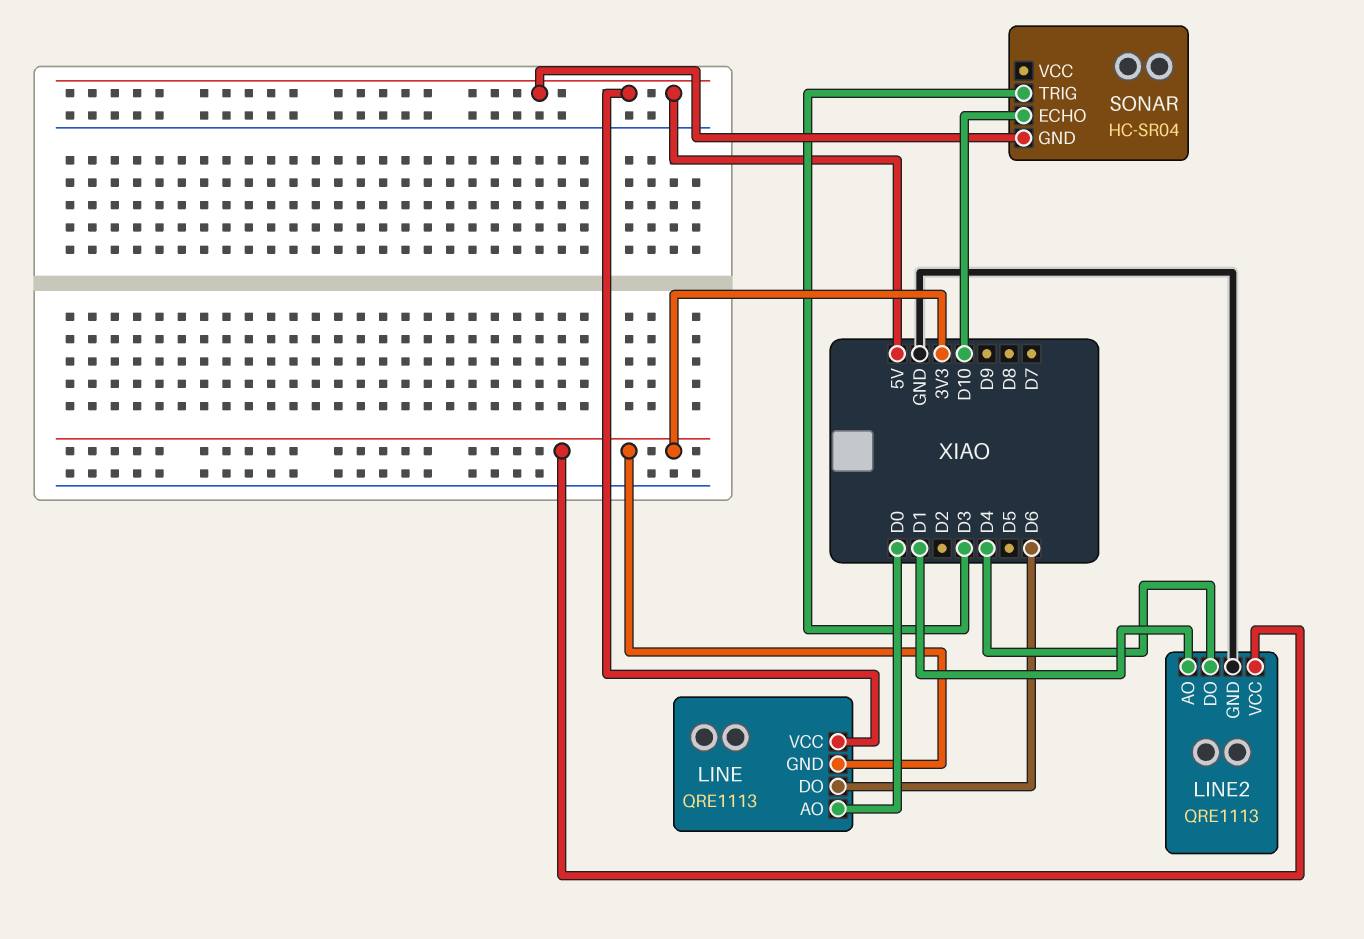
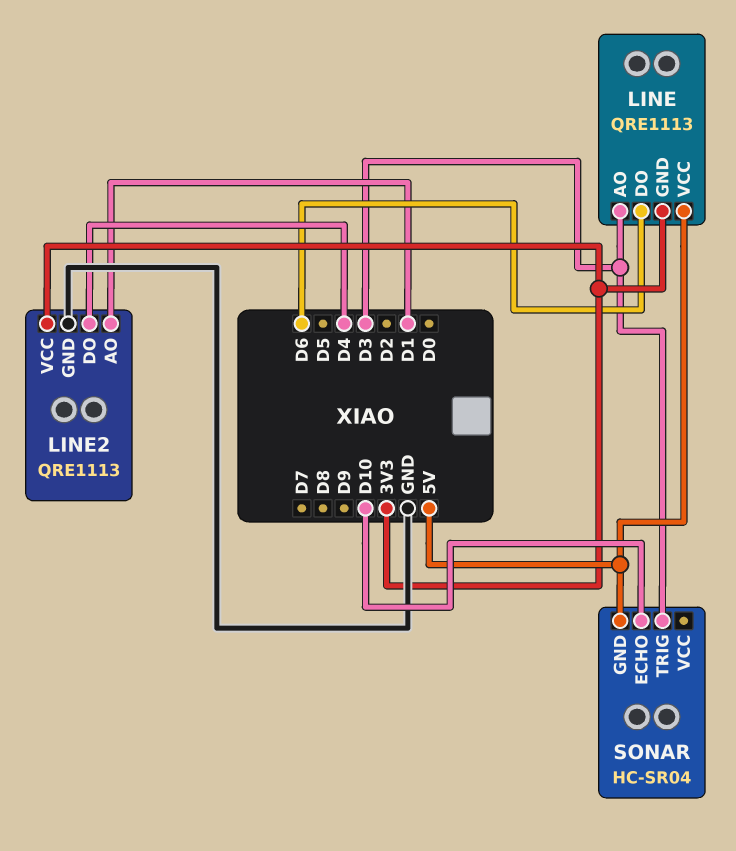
LINE pin AO: D0 -> D3

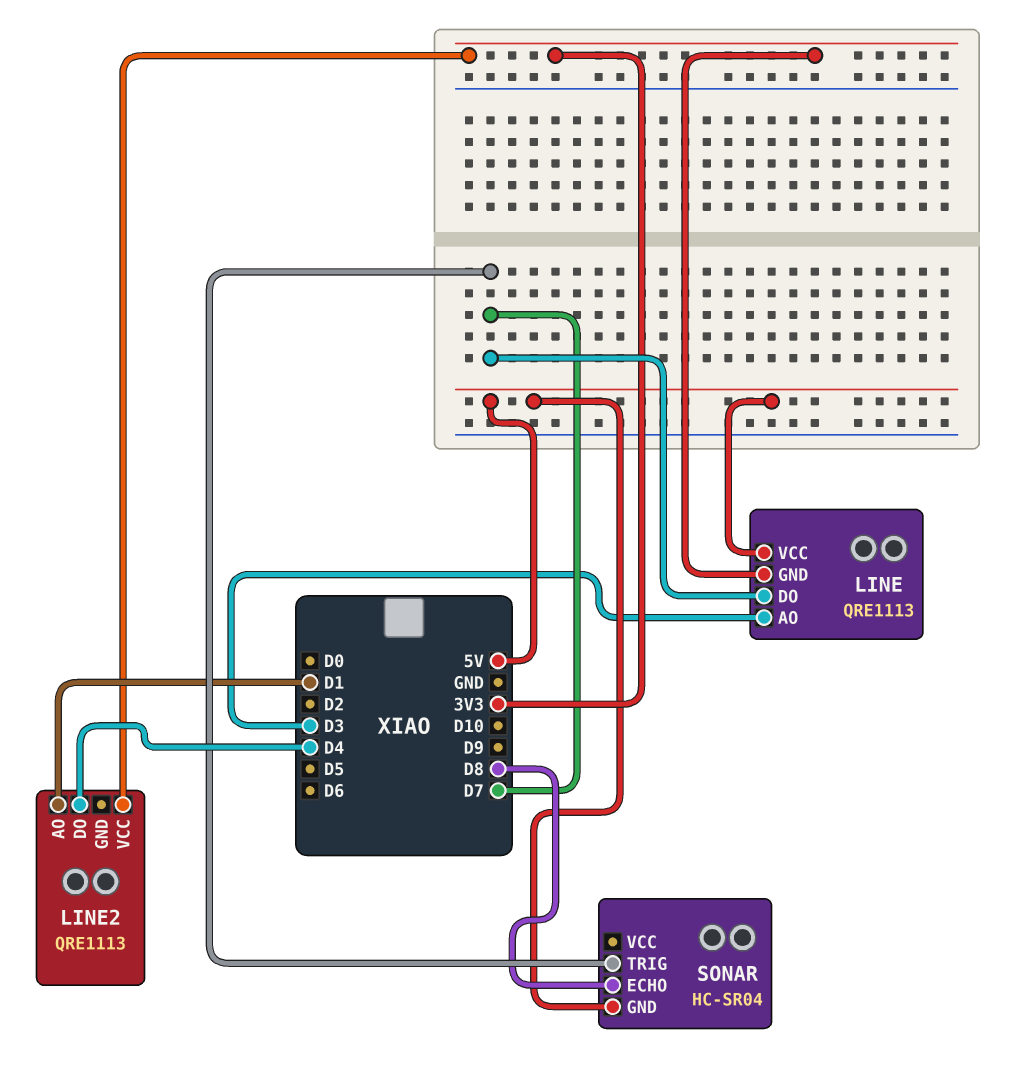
LINE pin DO: D6 -> D7
LINE2 pin GND: GND -> none
SONAR pin ECHO: D10 -> D8
SONAR pin TRIG: D3 -> D7

